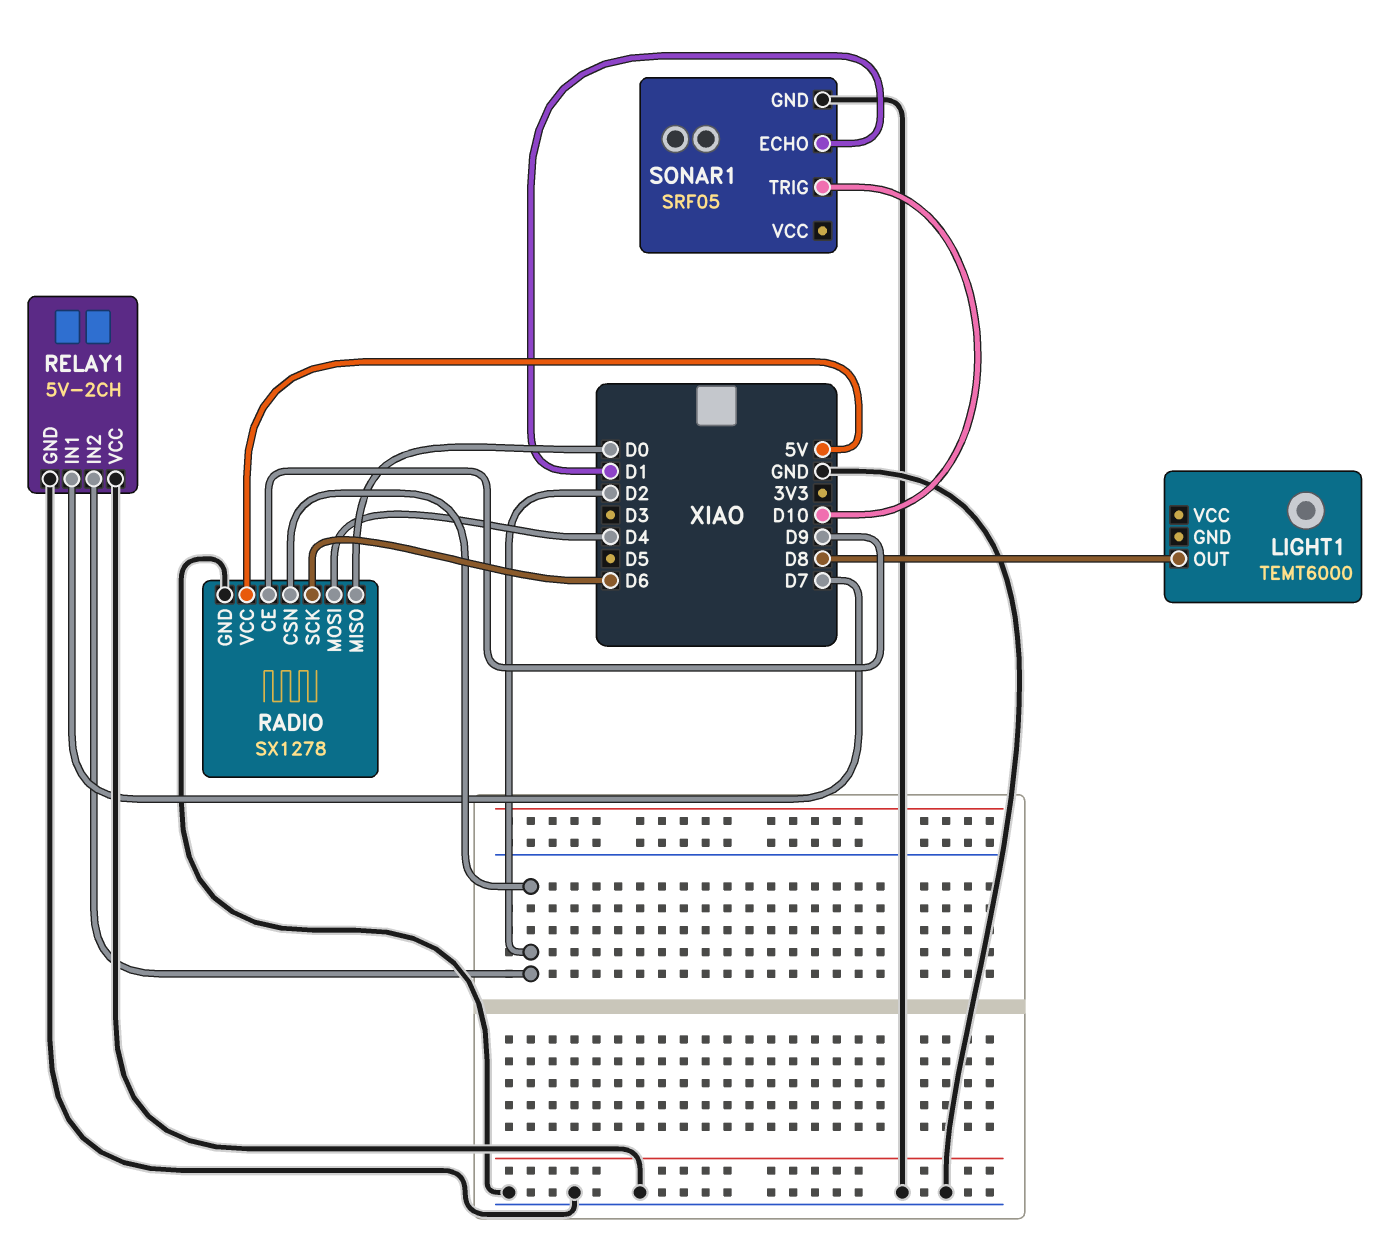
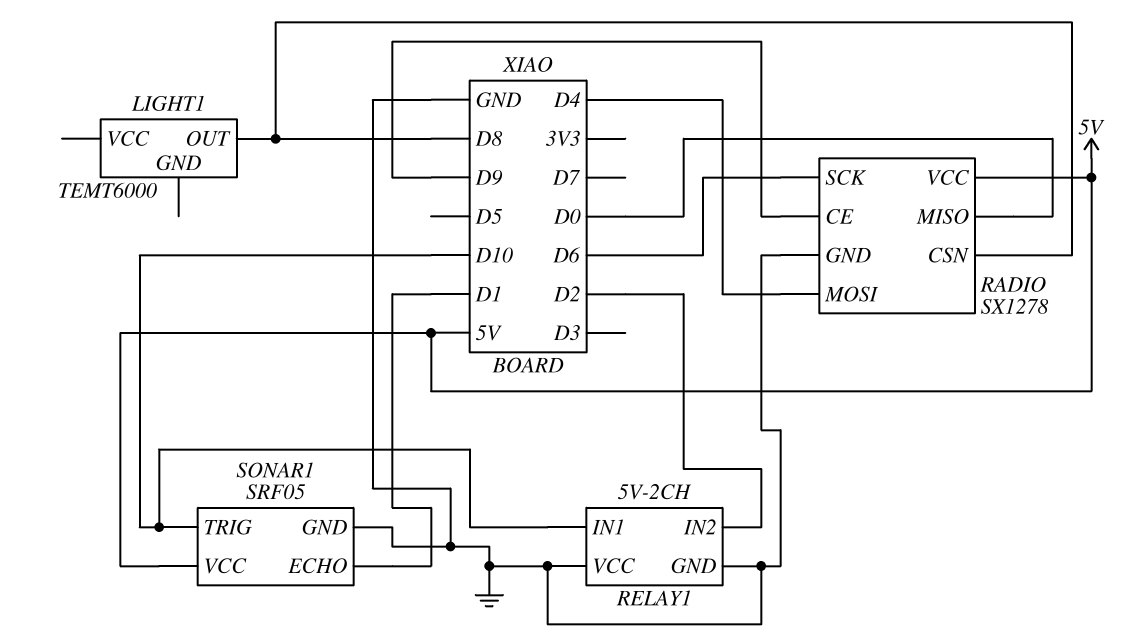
RADIO pin CSN: D2 -> D8
RELAY1 pin IN1: D7 -> D10
SONAR1 pin VCC: none -> 5V

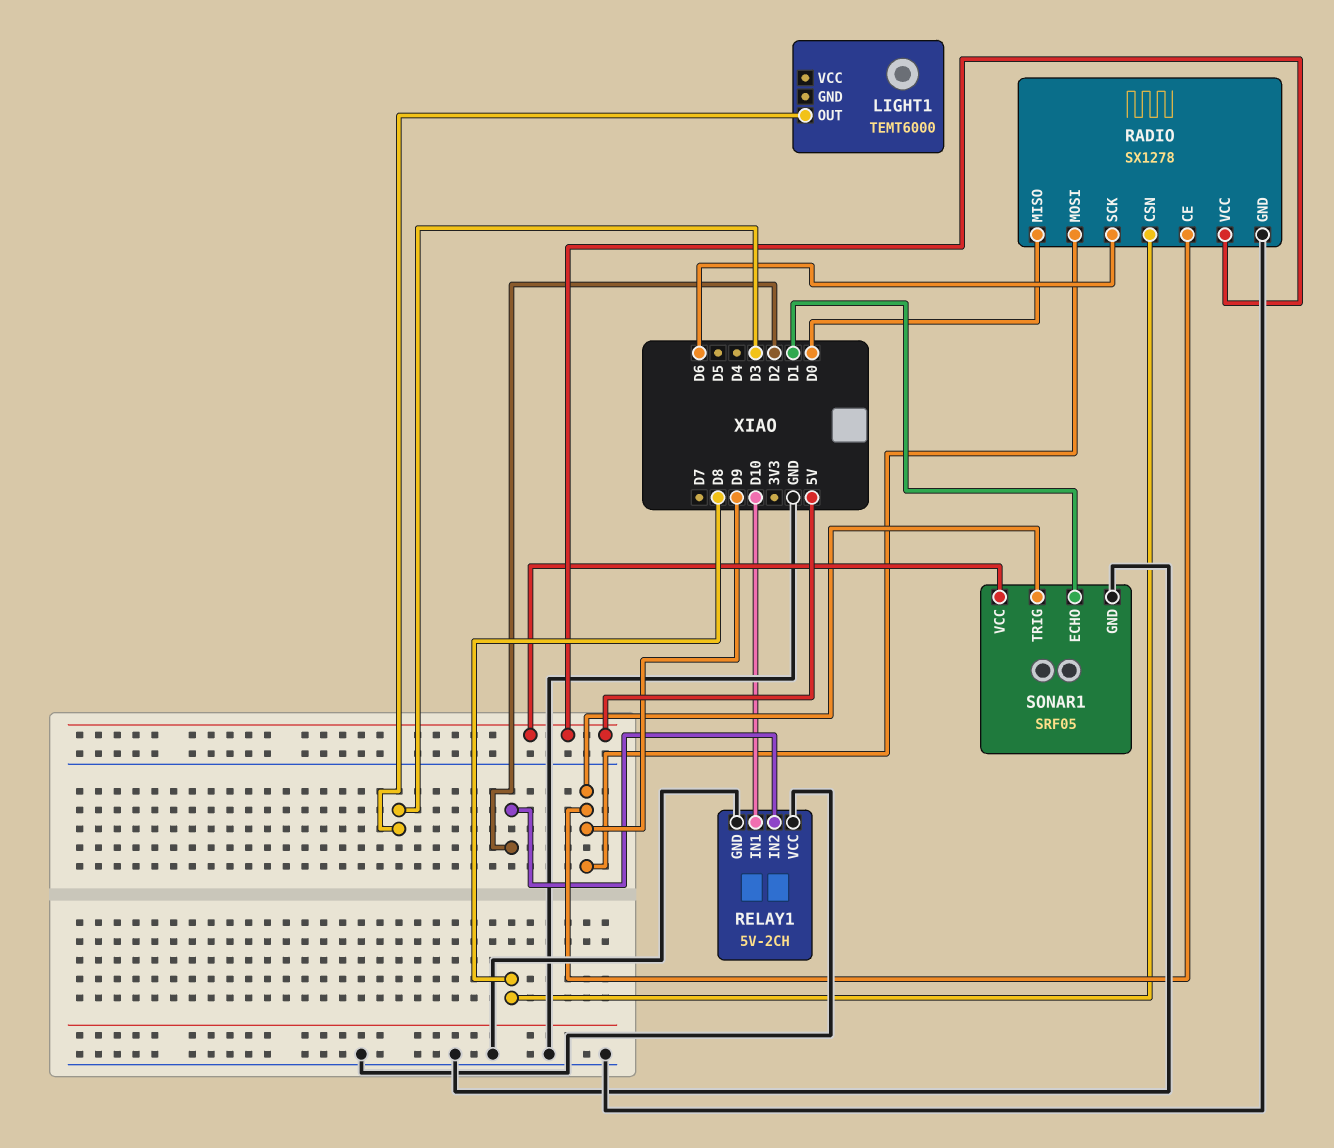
LIGHT1 pin OUT: D8 -> D3
RADIO pin MOSI: D4 -> D9
SONAR1 pin TRIG: D10 -> D9

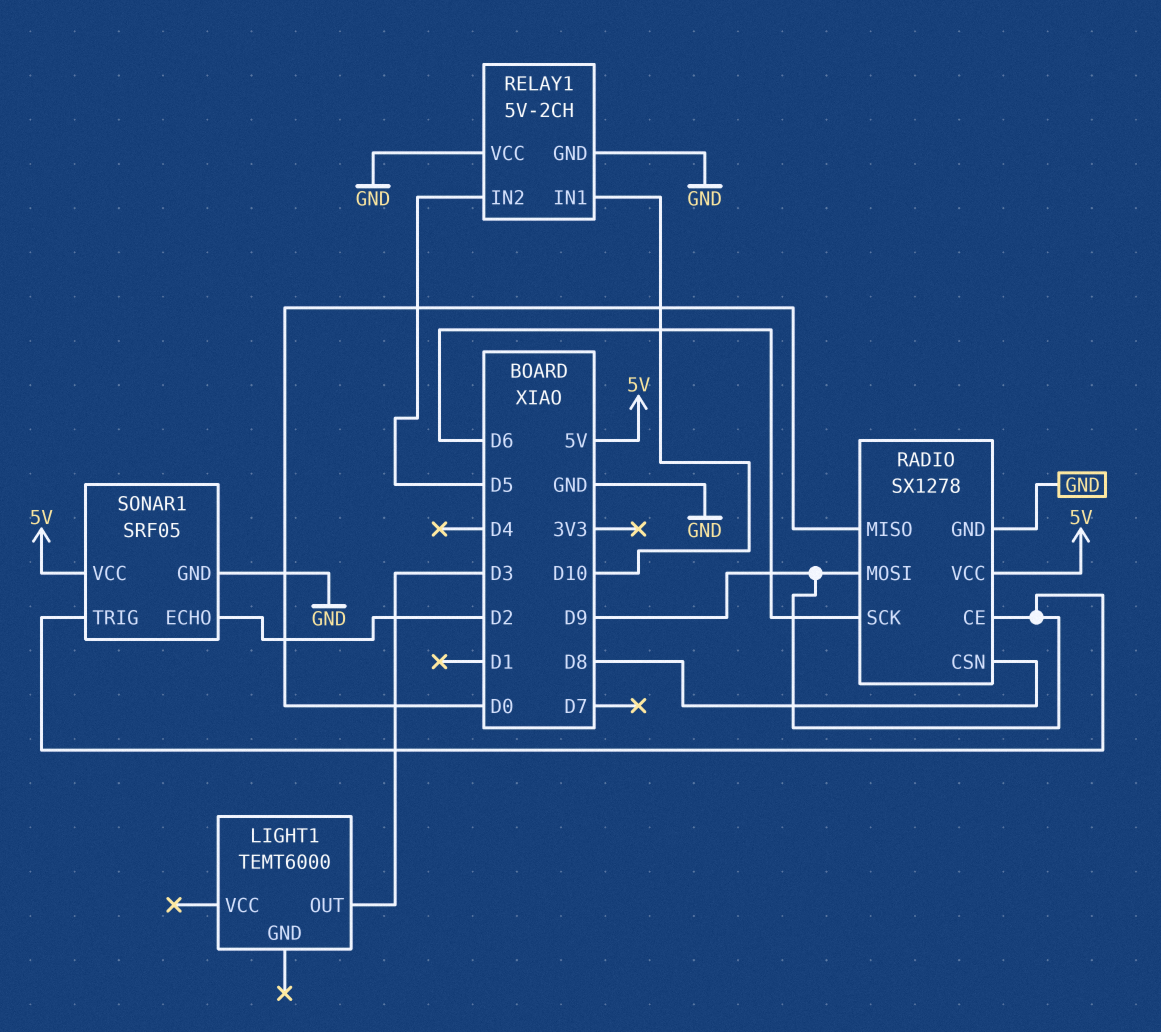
RELAY1 pin IN2: D2 -> D5
SONAR1 pin ECHO: D1 -> D2

